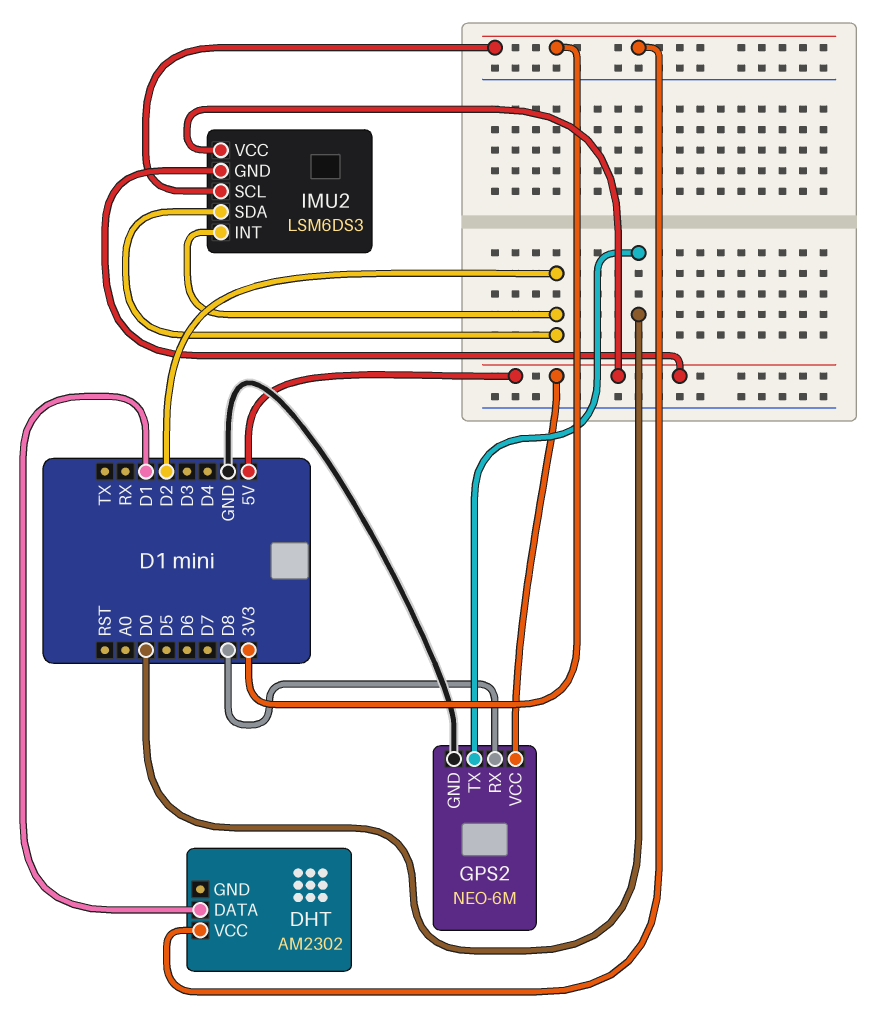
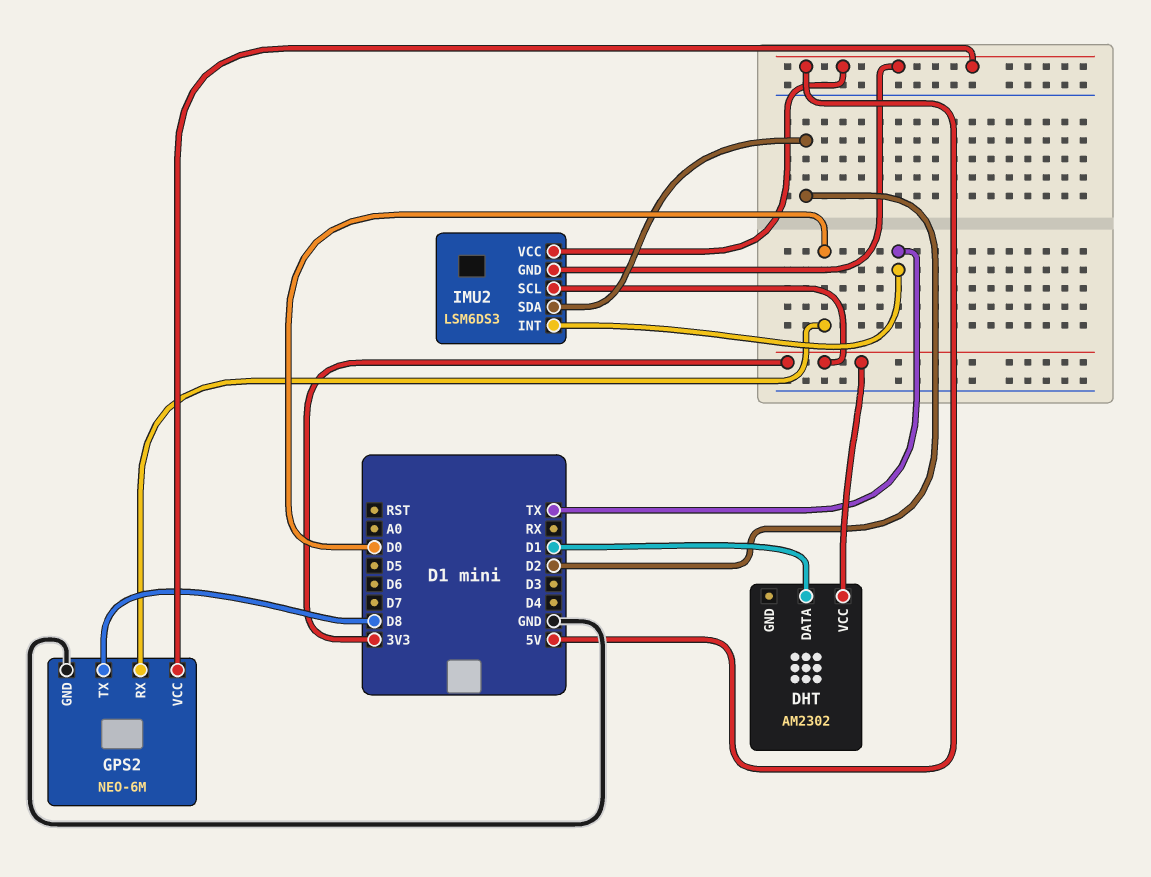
GPS2 pin RX: D8 -> D0
GPS2 pin TX: D0 -> D8
IMU2 pin INT: D2 -> TX

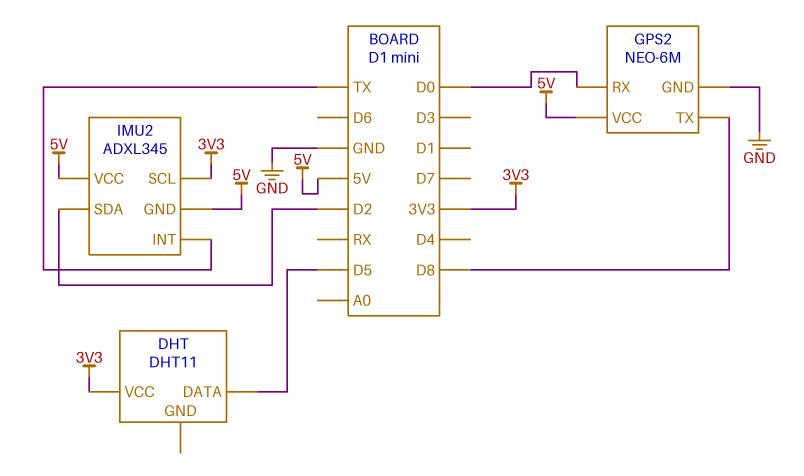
DHT: AM2302 -> DHT11
DHT pin DATA: D1 -> D5
IMU2: LSM6DS3 -> ADXL345

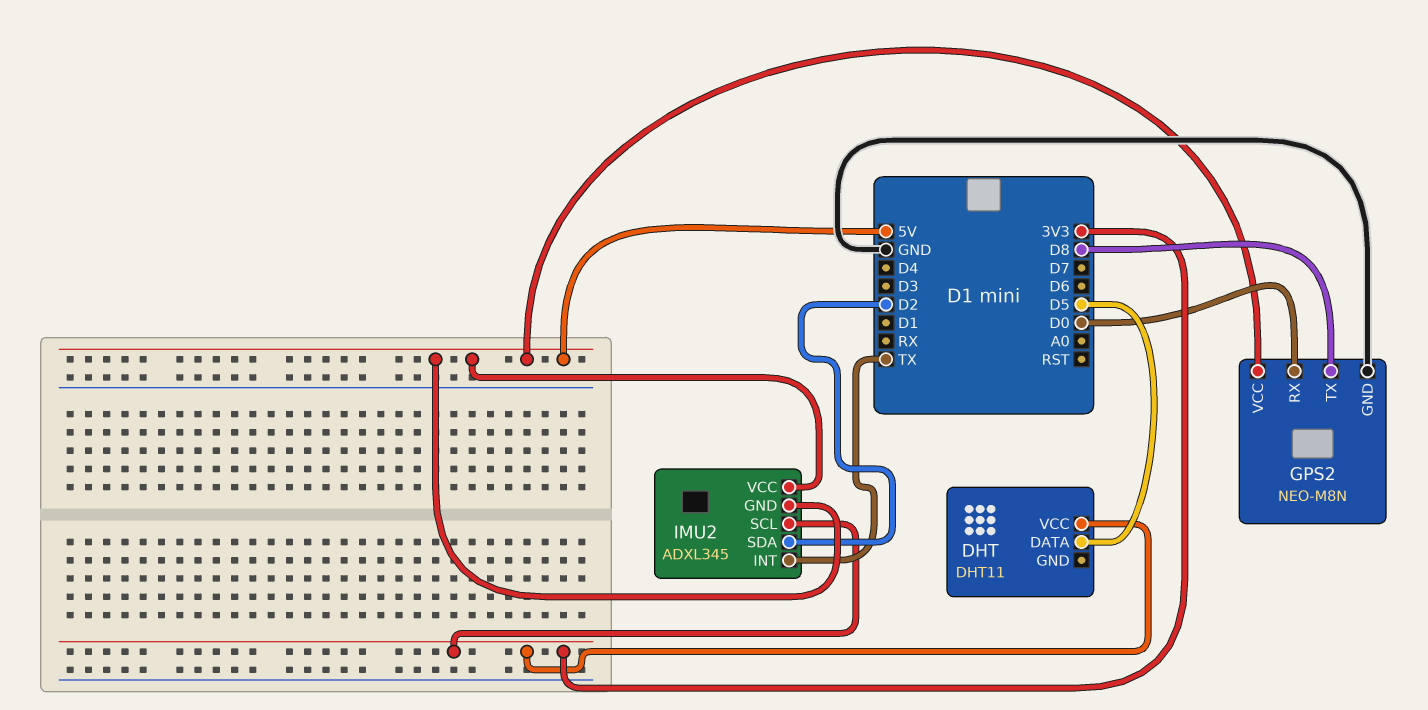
GPS2: NEO-6M -> NEO-M8N

